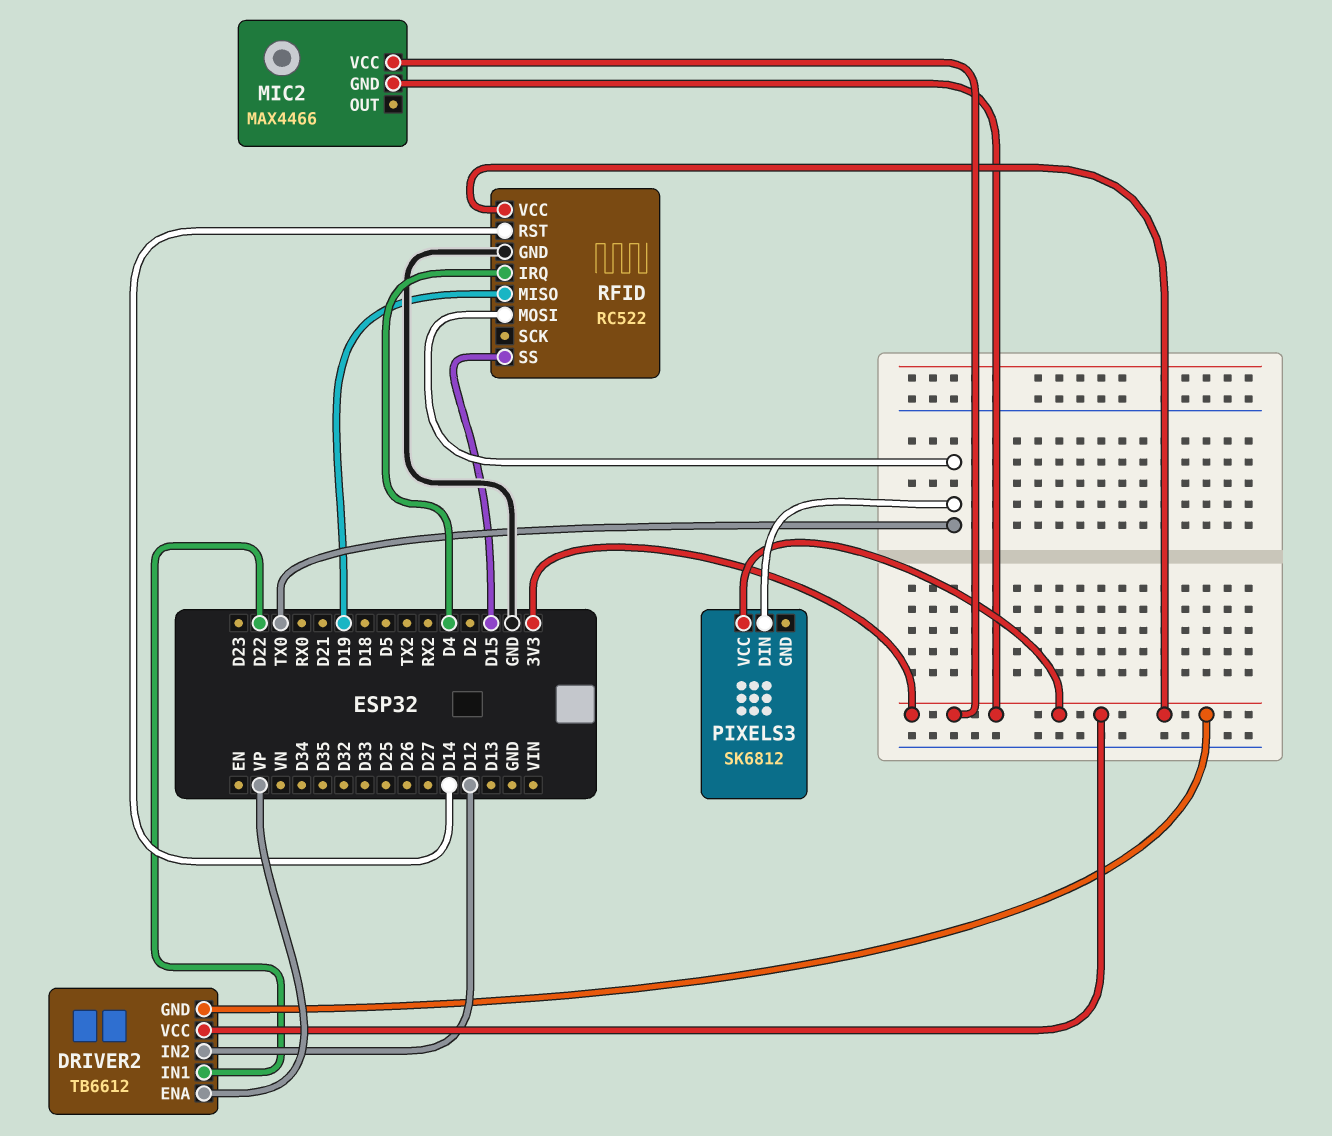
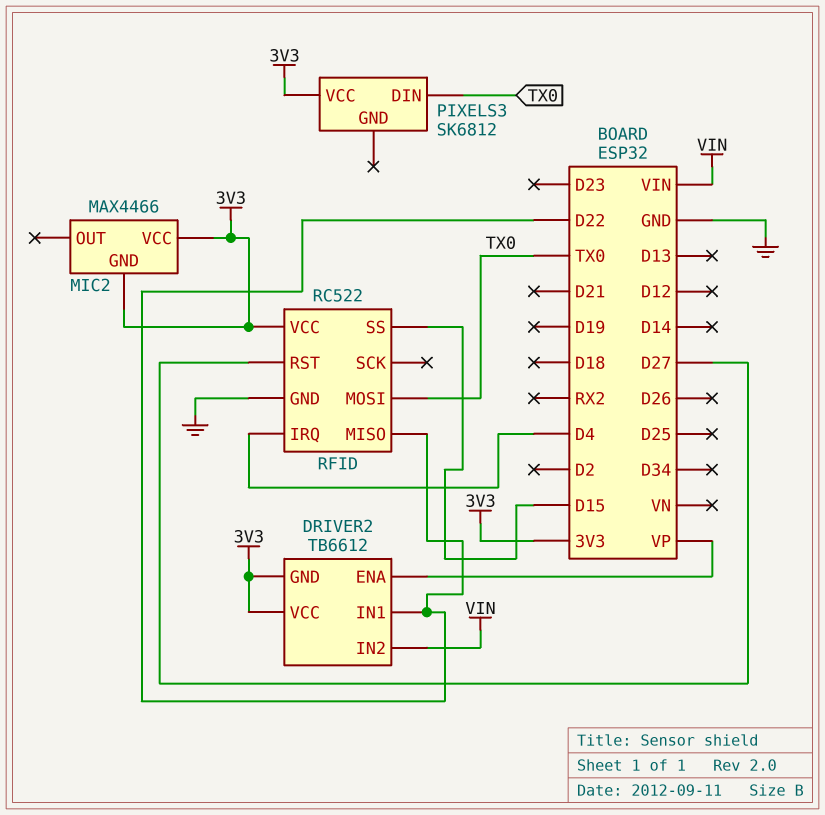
DRIVER2 pin IN2: D12 -> VIN
RFID pin MISO: D19 -> D22
RFID pin RST: D14 -> D27

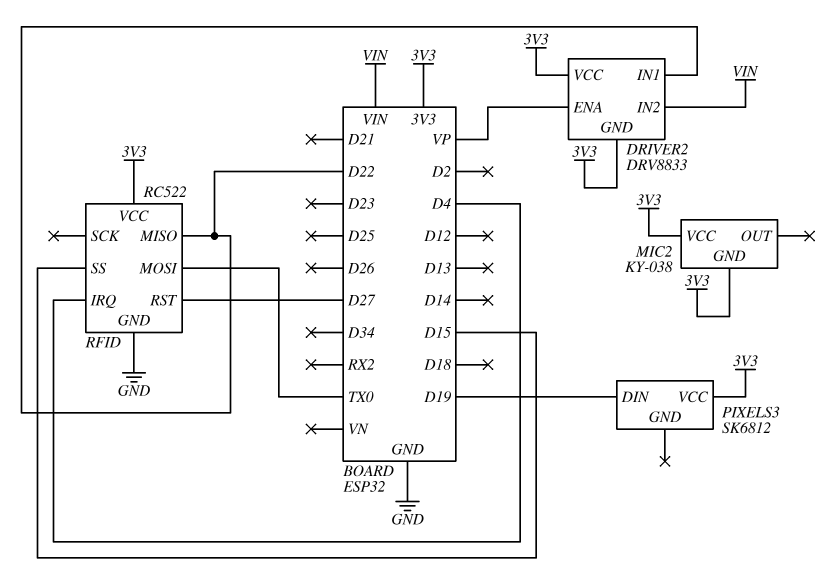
DRIVER2: TB6612 -> DRV8833
MIC2: MAX4466 -> KY-038
PIXELS3 pin DIN: TX0 -> D19

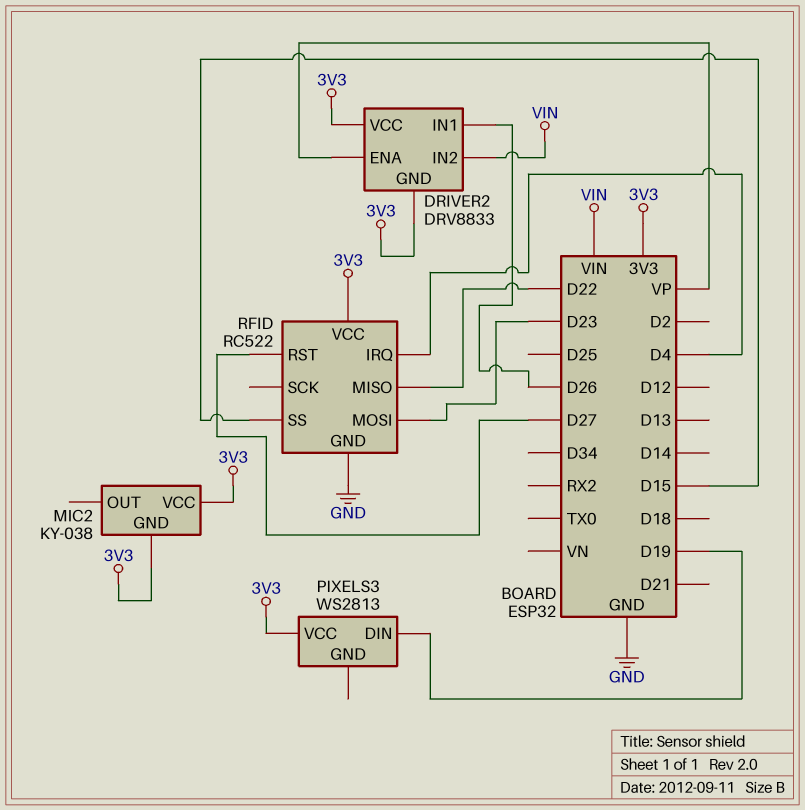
DRIVER2 pin IN1: D22 -> D26
PIXELS3: SK6812 -> WS2813
RFID pin MOSI: TX0 -> D23

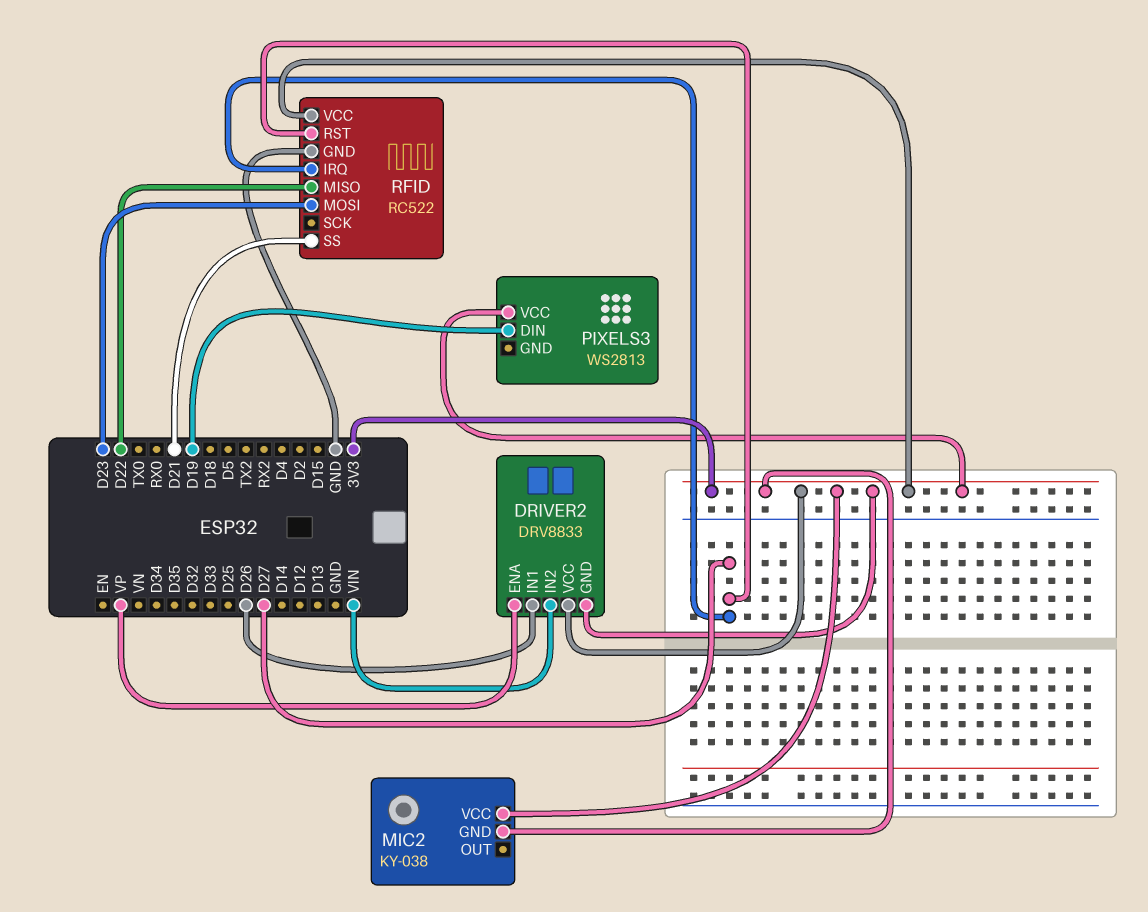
RFID pin IRQ: D4 -> D27
RFID pin SS: D15 -> D21

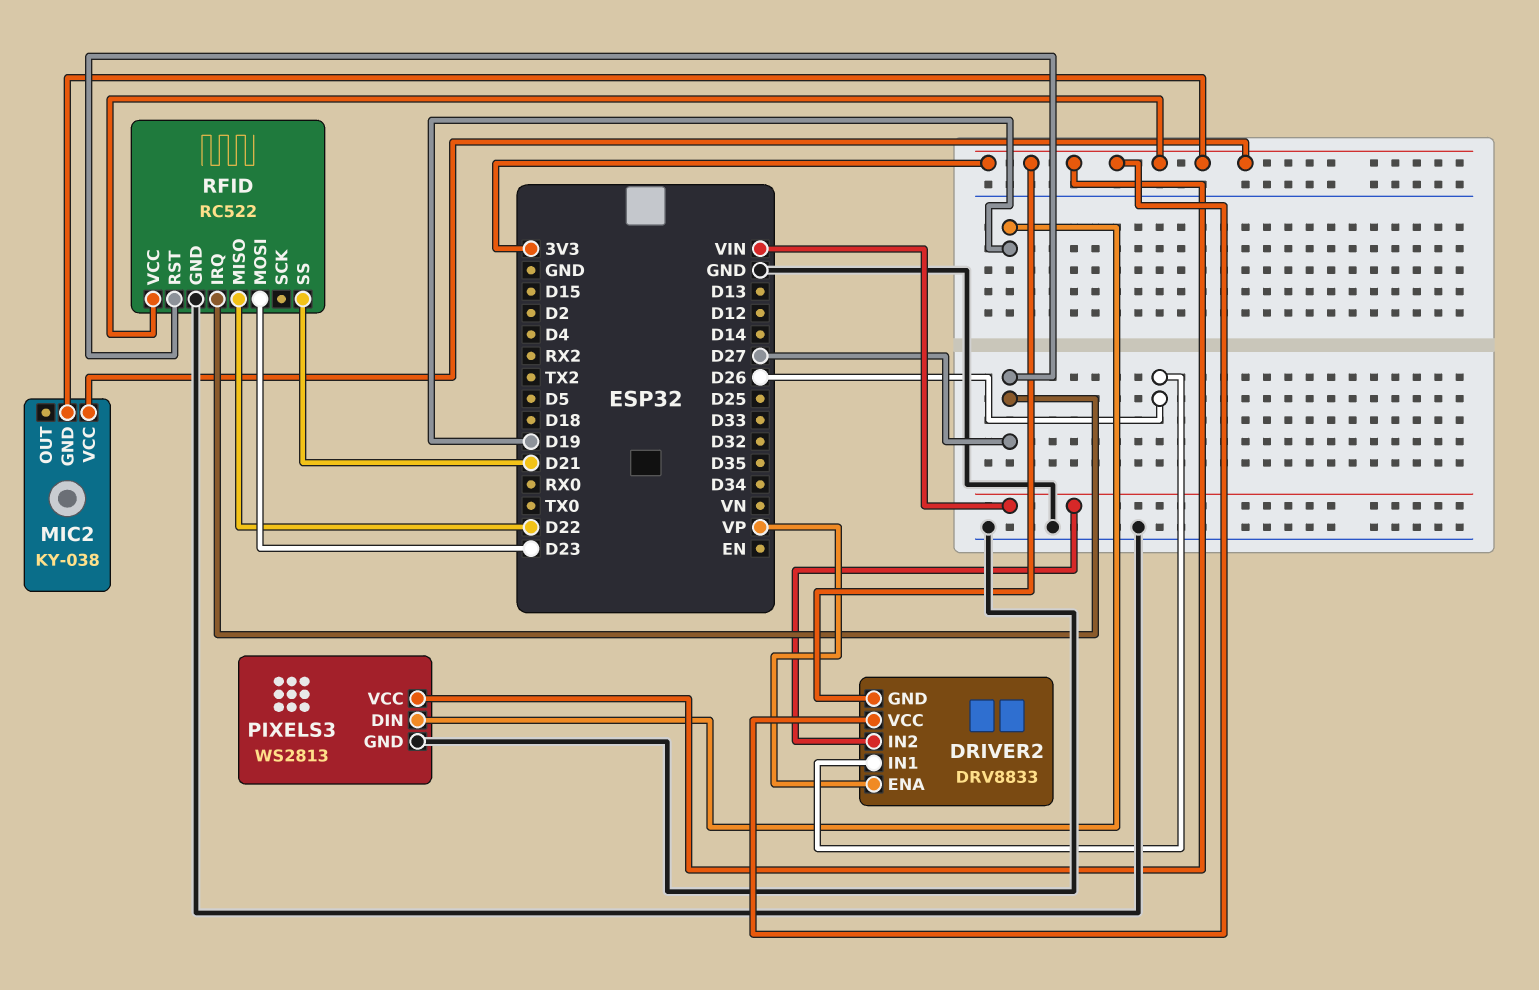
PIXELS3 pin GND: none -> GND

